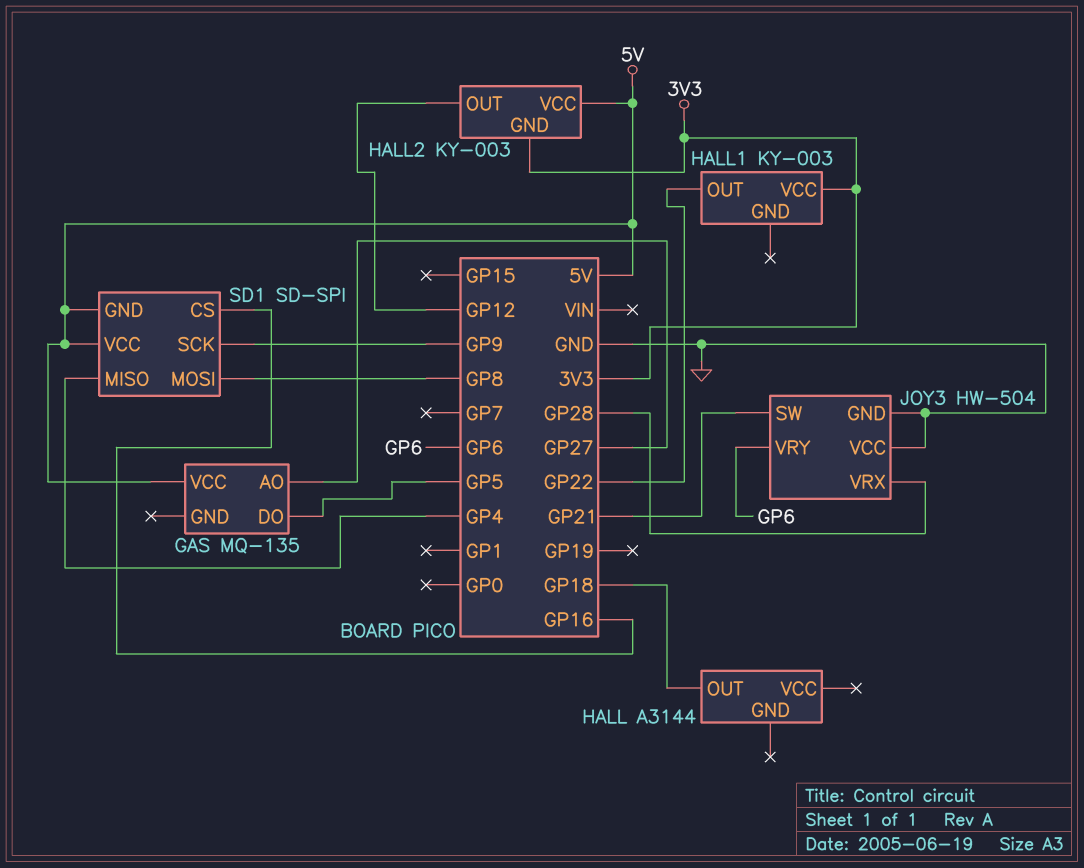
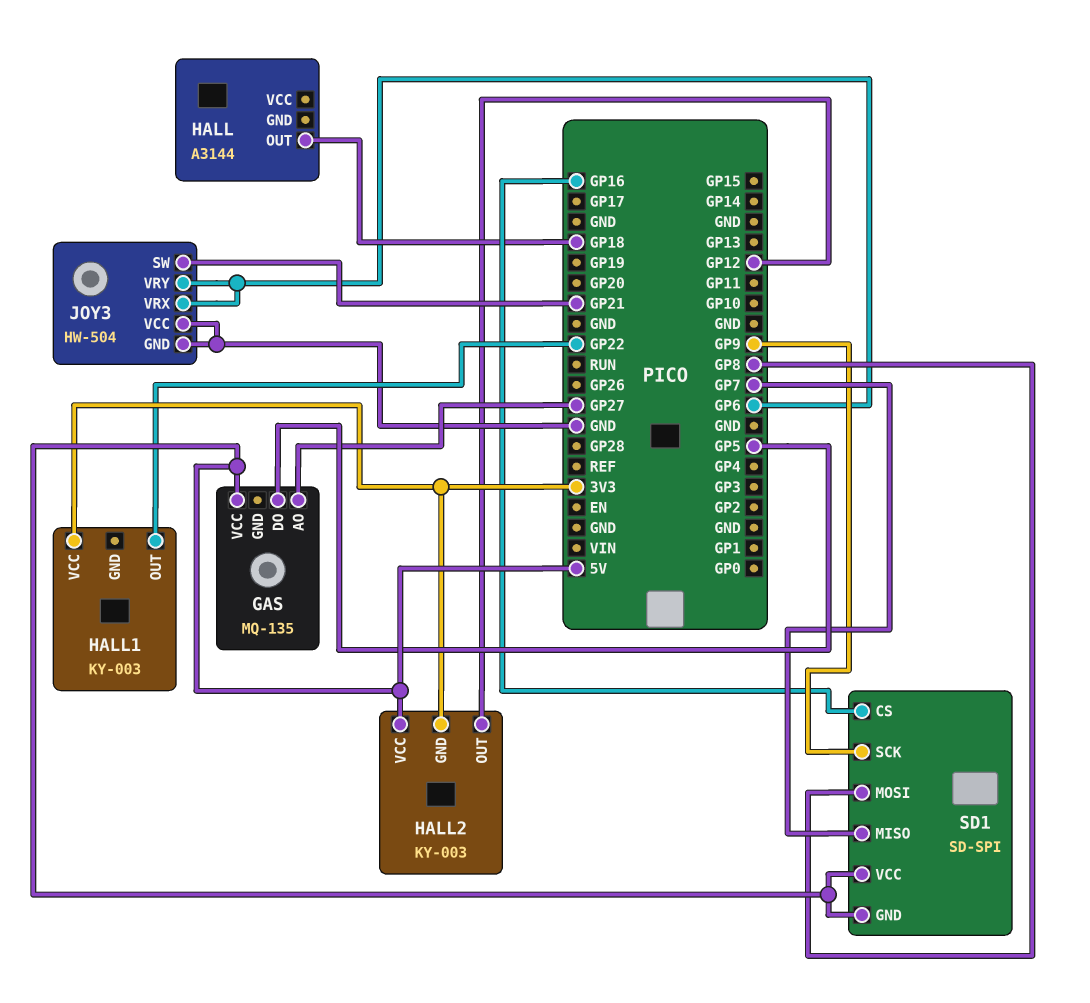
JOY3 pin VRX: GP28 -> GP6
SD1 pin MISO: GP4 -> GP7

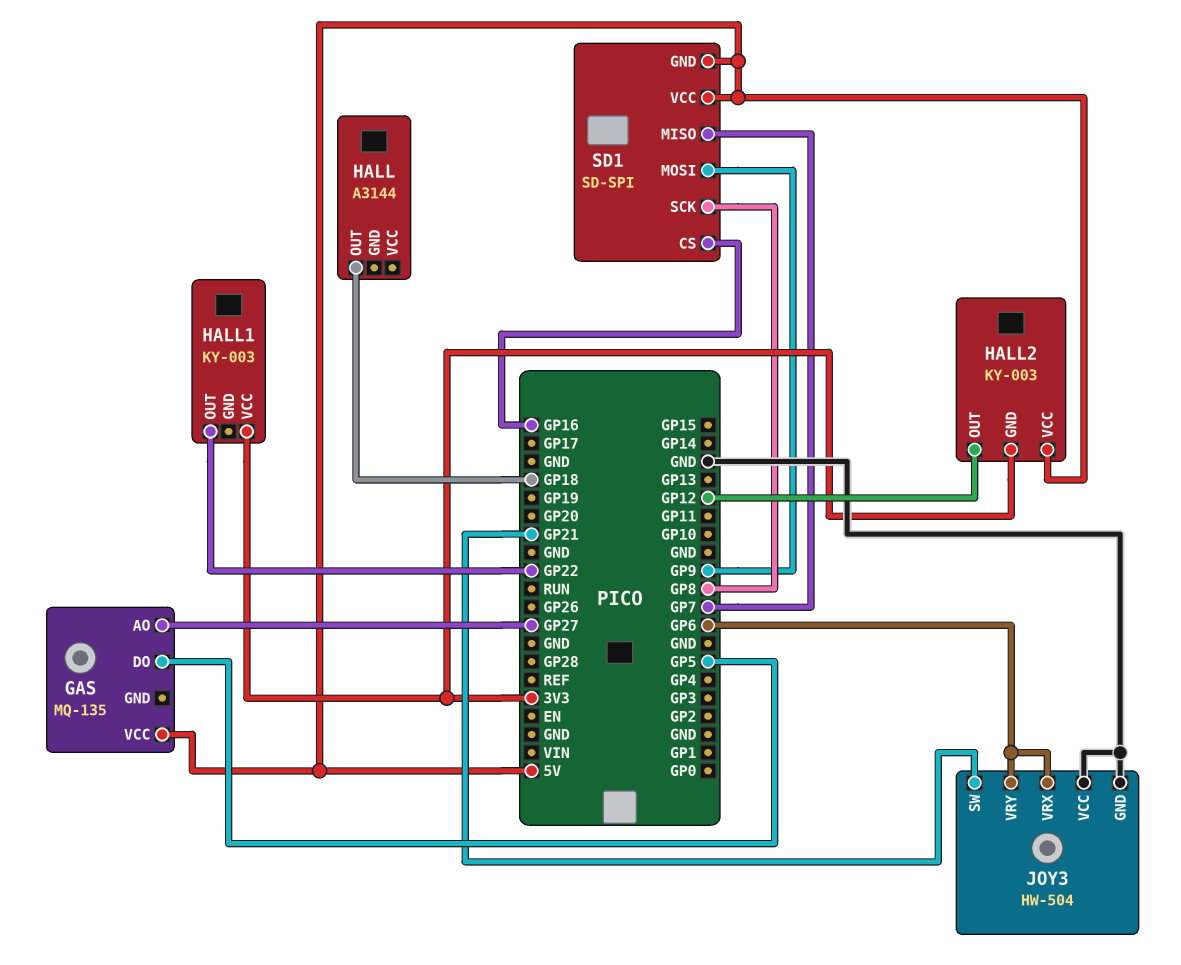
SD1 pin MOSI: GP8 -> GP9
SD1 pin SCK: GP9 -> GP8

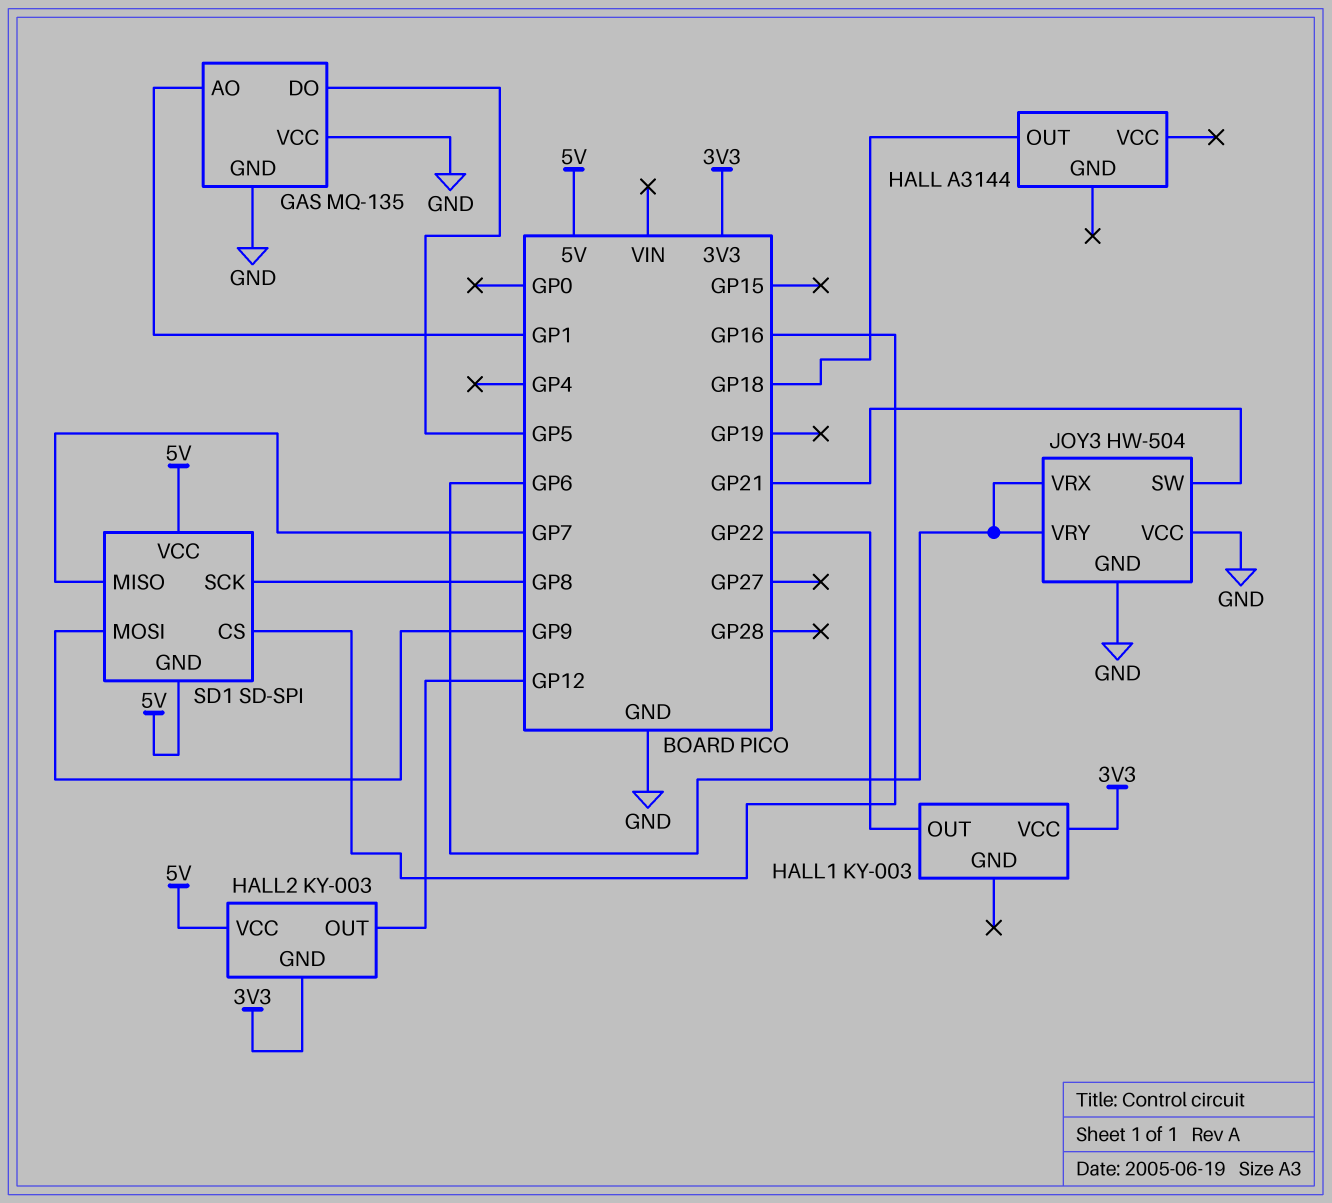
GAS pin AO: GP27 -> GP1
GAS pin GND: none -> GND
GAS pin VCC: 5V -> GND

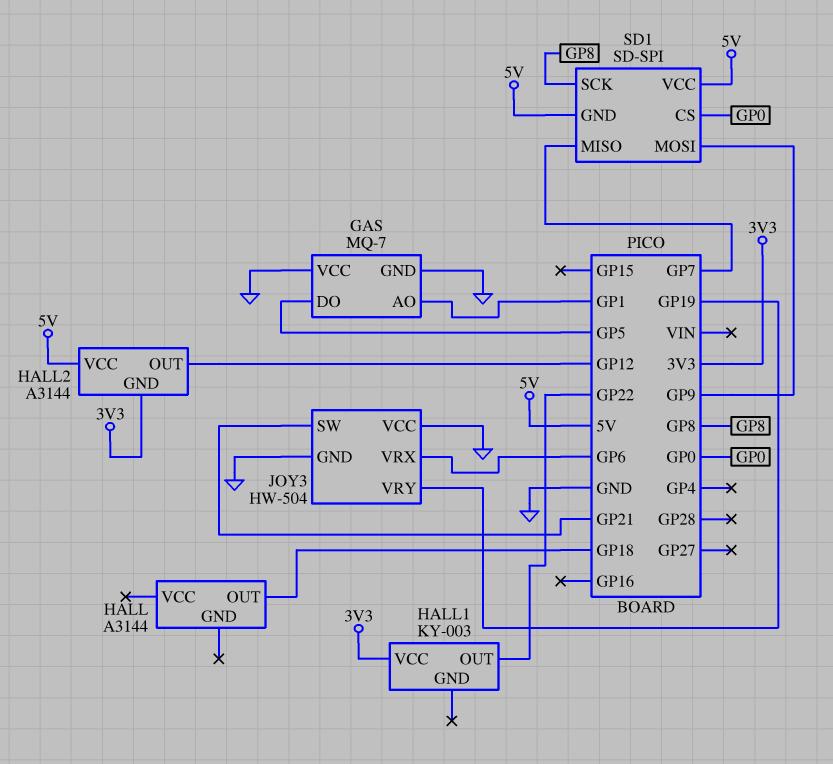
GAS: MQ-135 -> MQ-7
HALL2: KY-003 -> A3144
JOY3 pin VRY: GP6 -> GP19
SD1 pin CS: GP16 -> GP0

